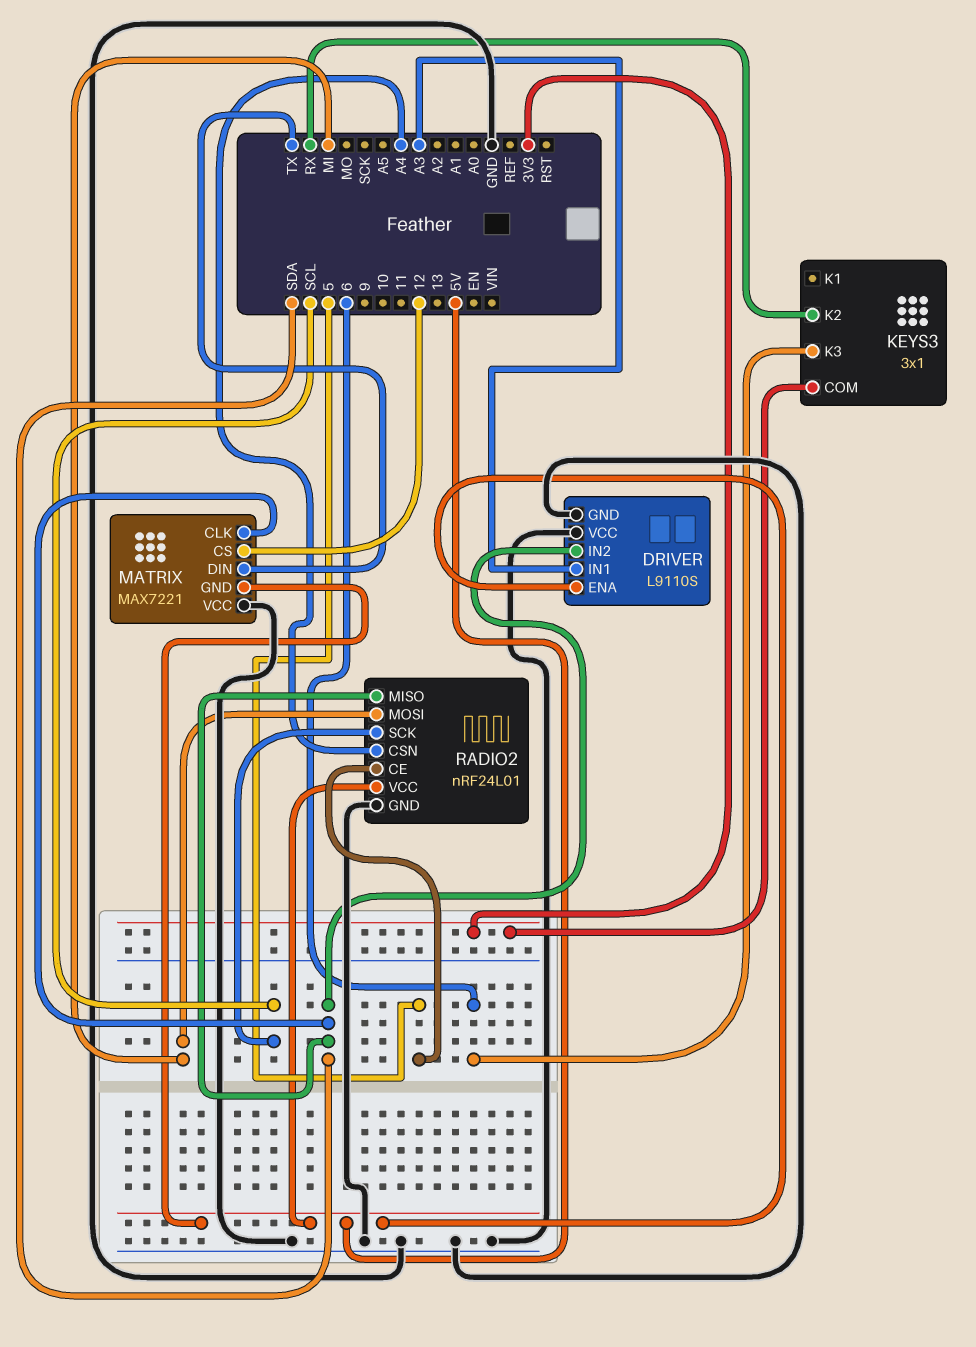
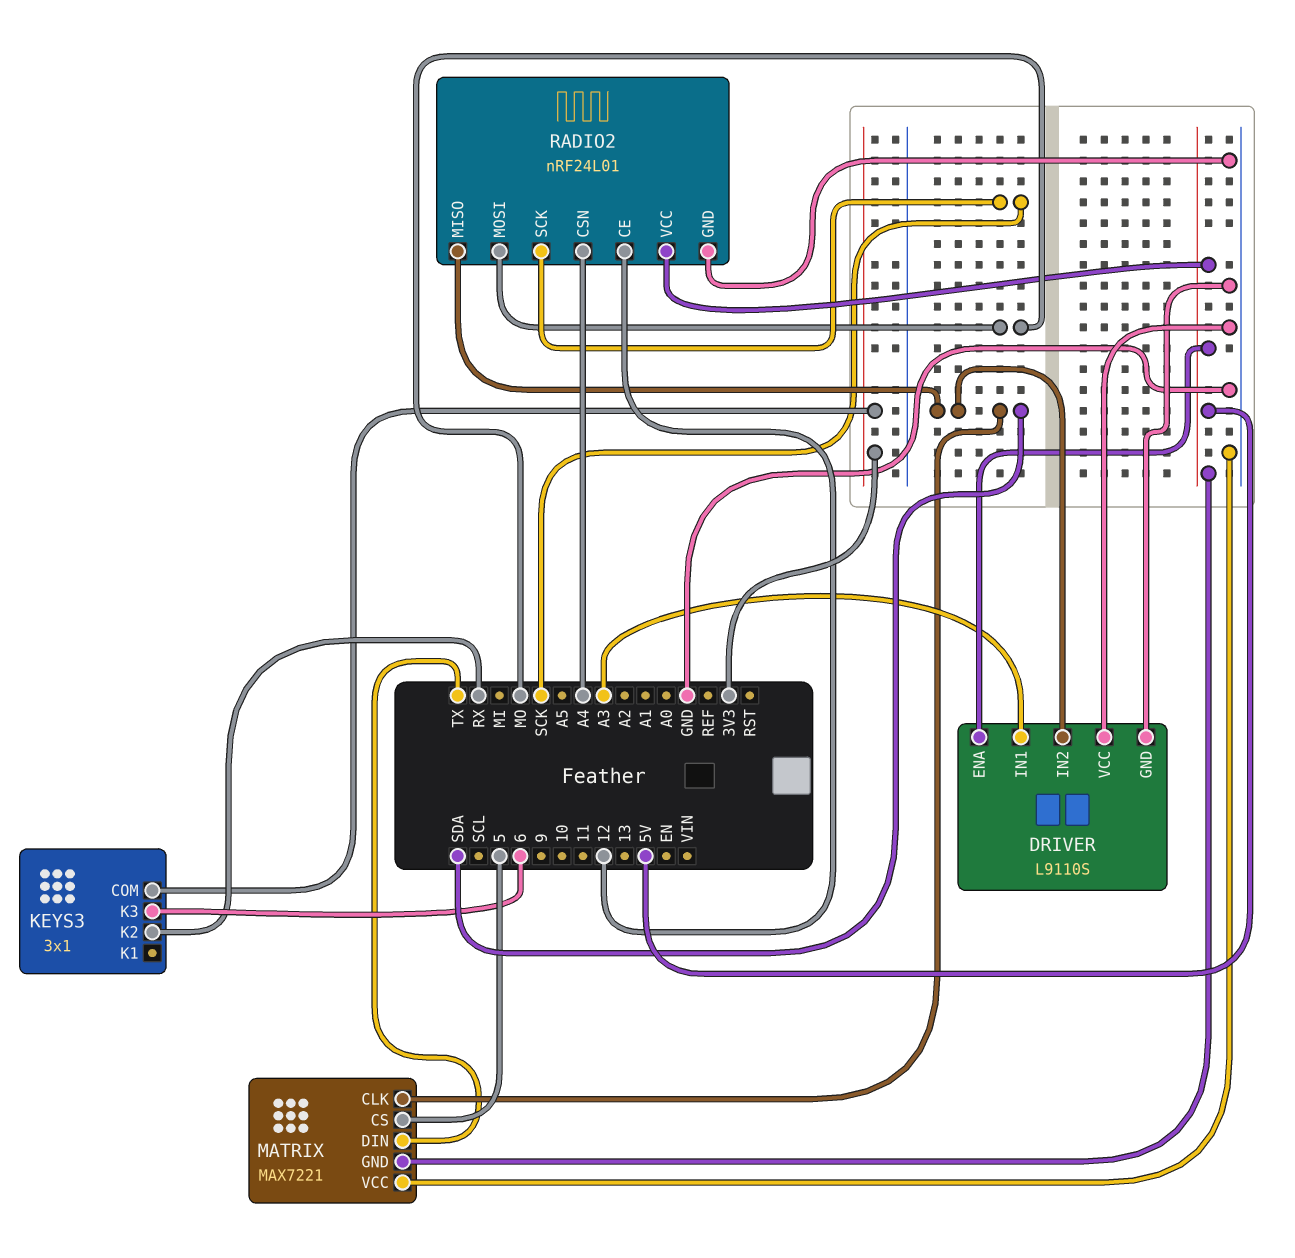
MATRIX pin CS: 12 -> 5
RADIO2 pin CE: 5 -> 12
RADIO2 pin MOSI: MI -> MO
RADIO2 pin SCK: SCL -> SCK

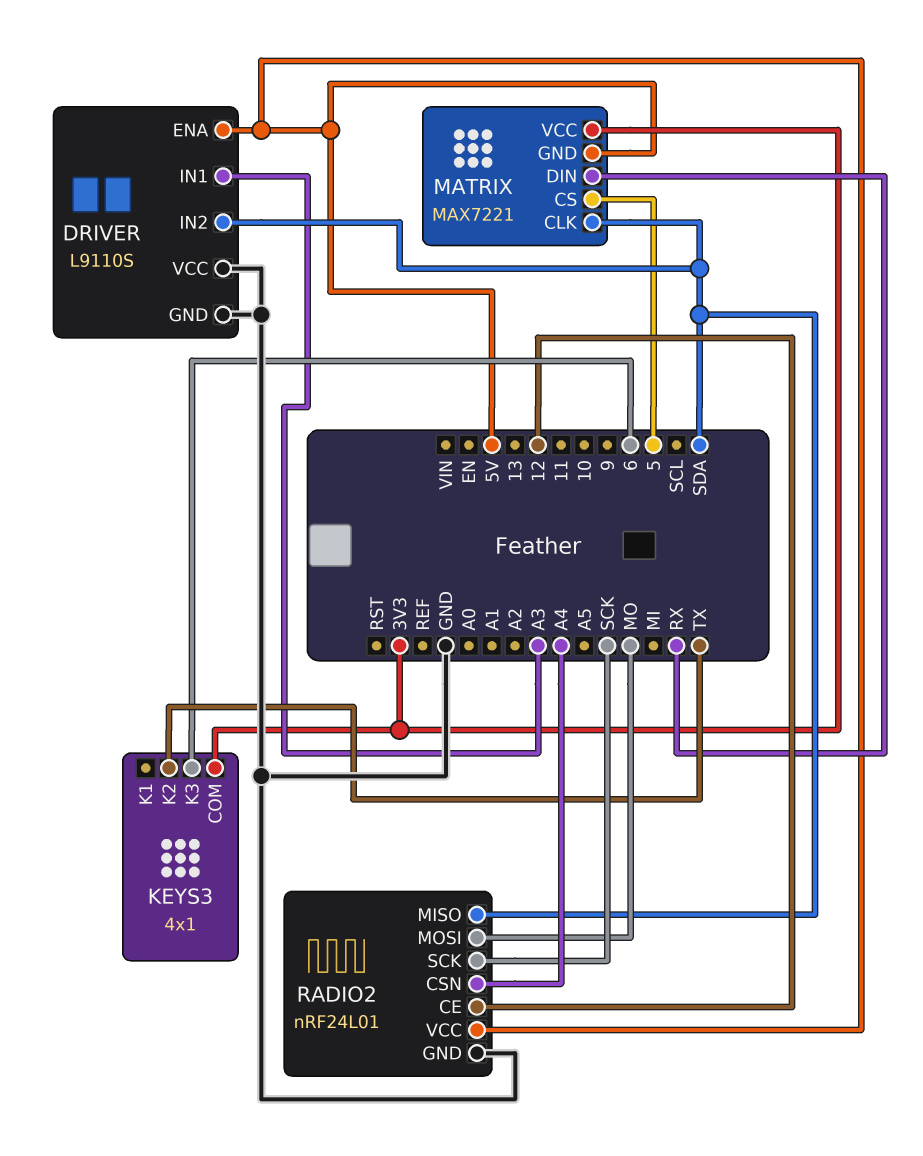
KEYS3: 3x1 -> 4x1
KEYS3 pin K2: RX -> TX
MATRIX pin DIN: TX -> RX
MATRIX pin VCC: GND -> 3V3

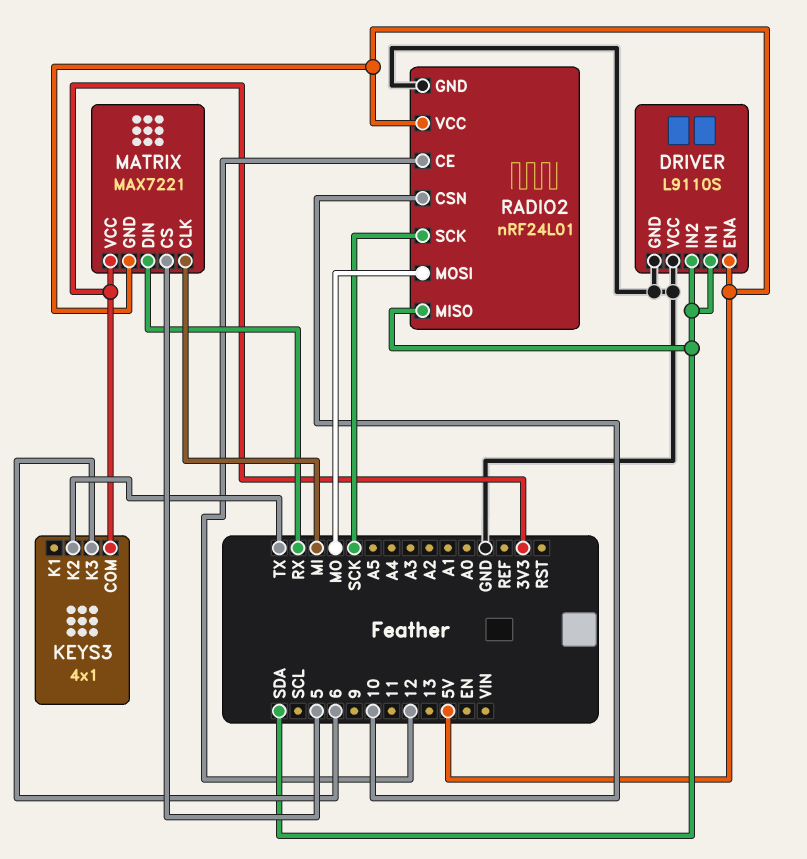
DRIVER pin IN1: A3 -> SDA
MATRIX pin CLK: SDA -> MI
RADIO2 pin CSN: A4 -> 10

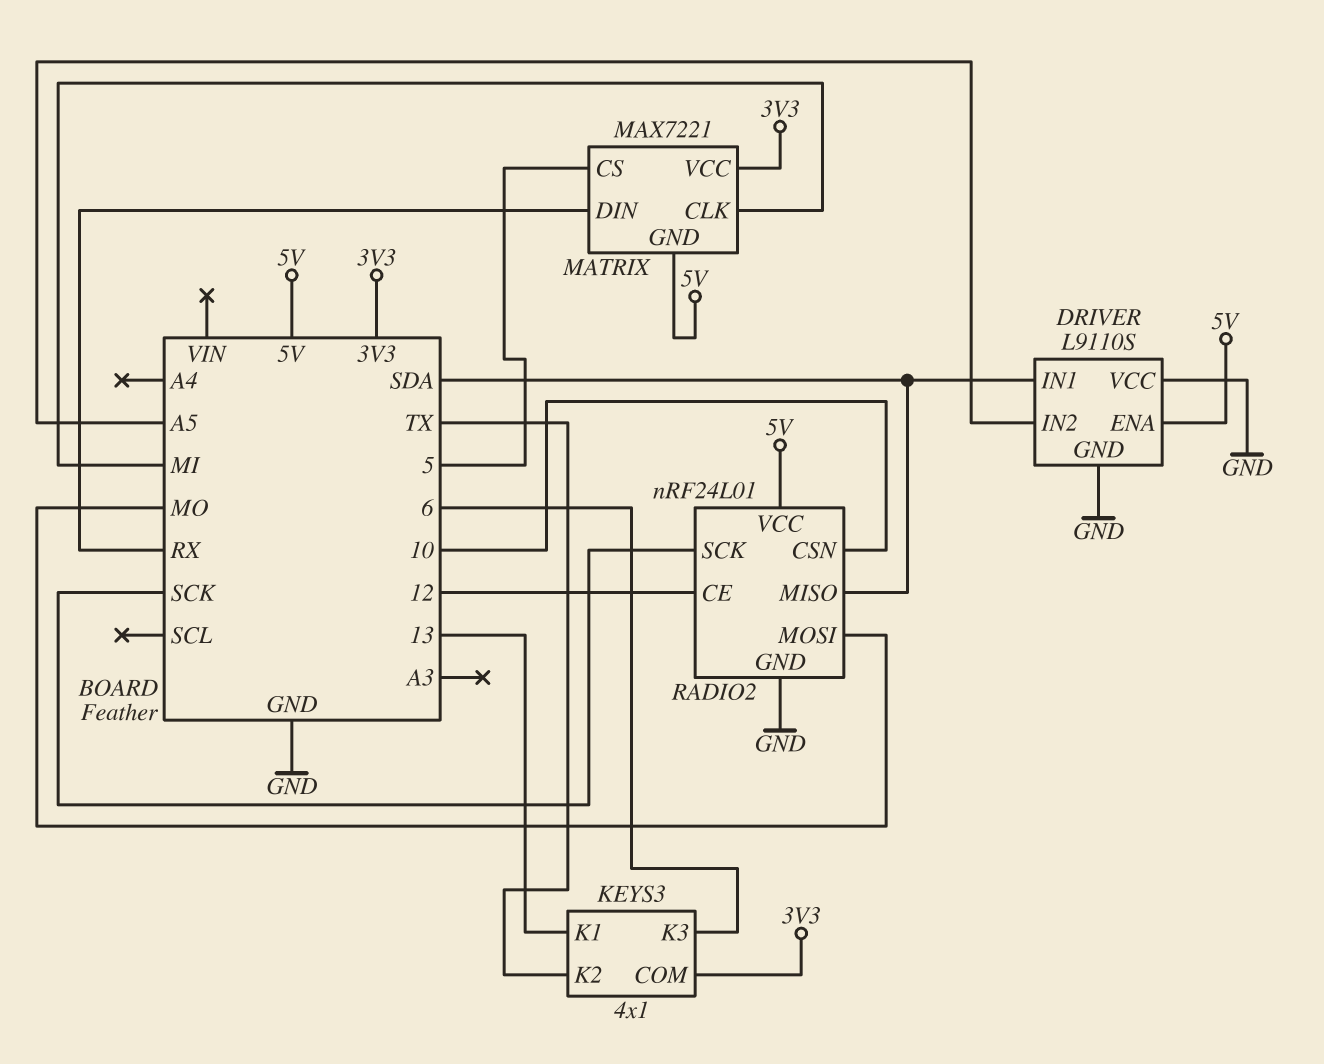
DRIVER pin IN2: SDA -> A5
KEYS3 pin K1: none -> 13

